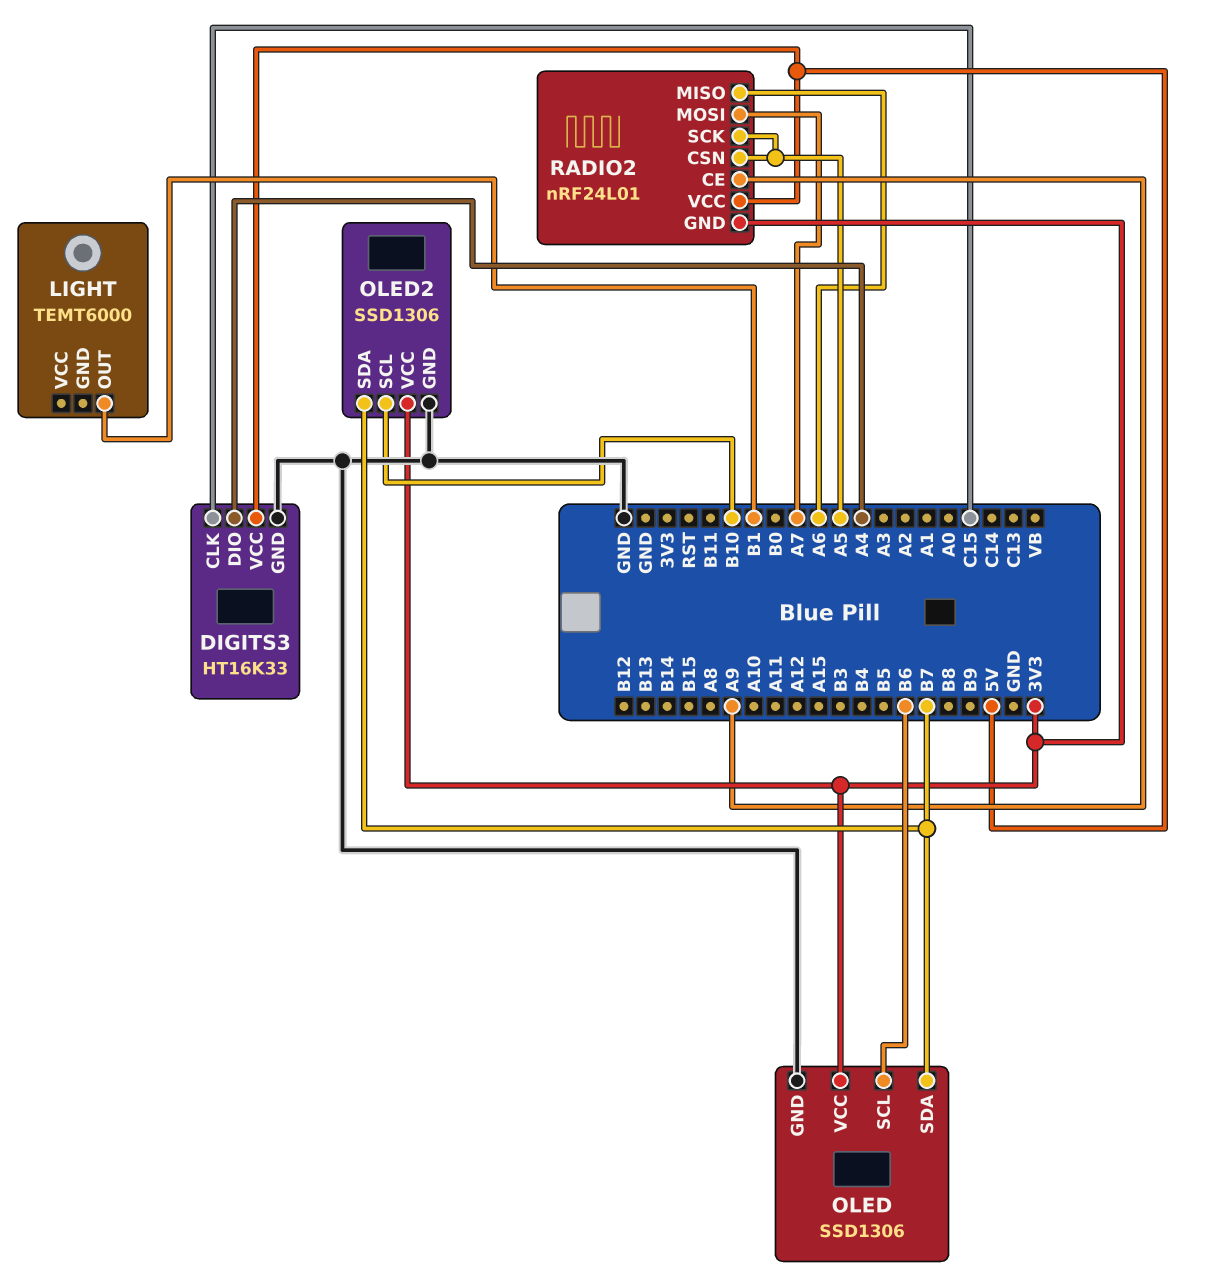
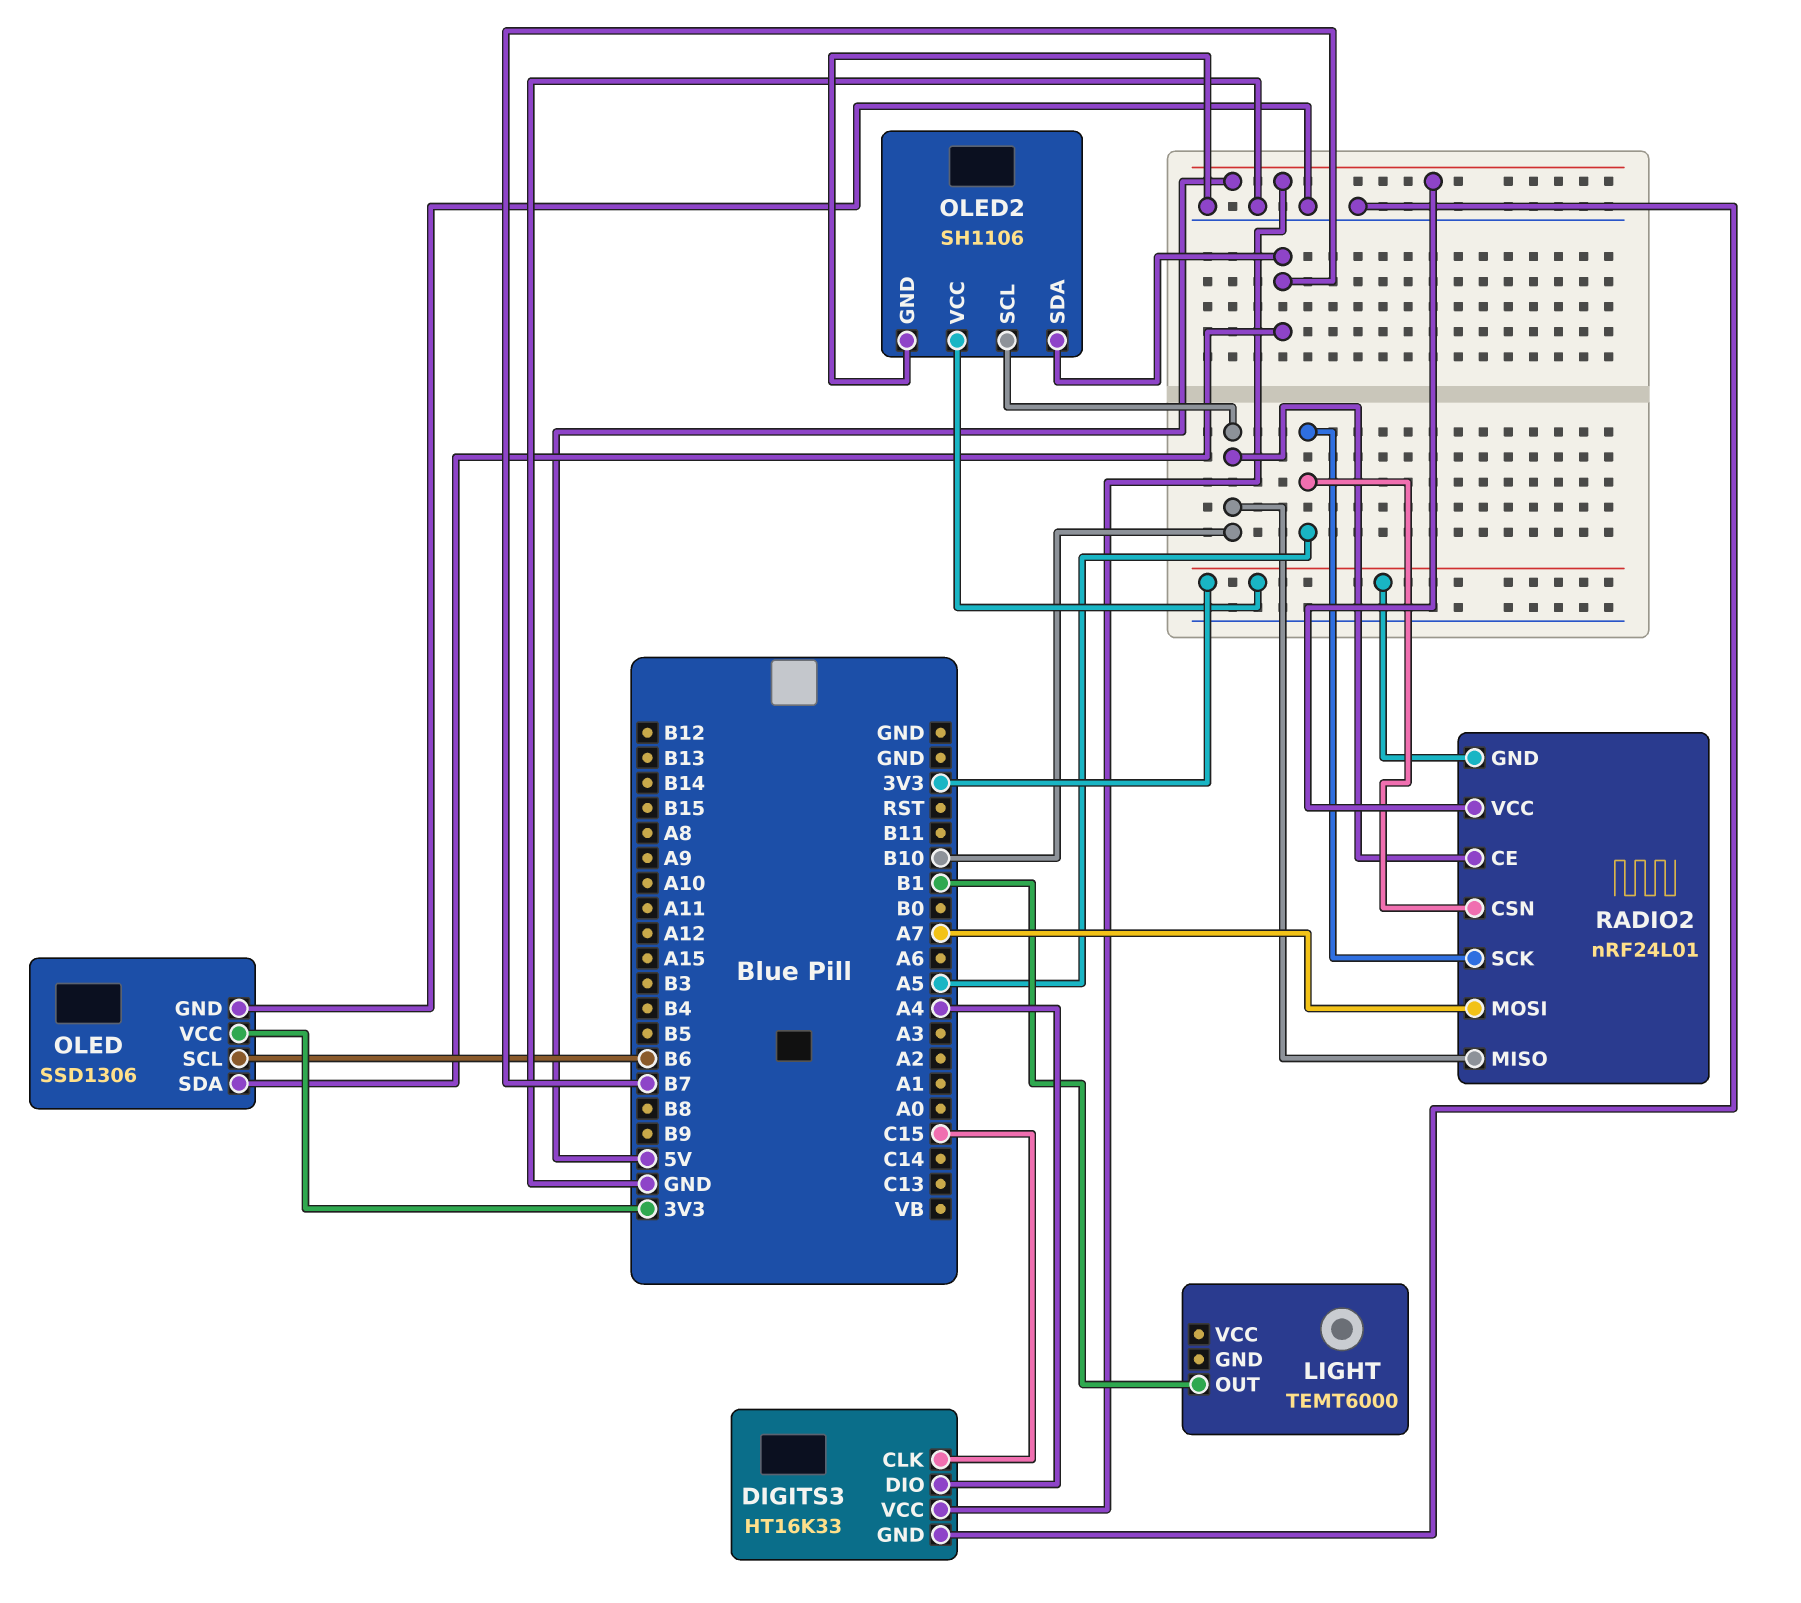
OLED2: SSD1306 -> SH1106
RADIO2 pin CE: A9 -> B10
RADIO2 pin MISO: A6 -> B10

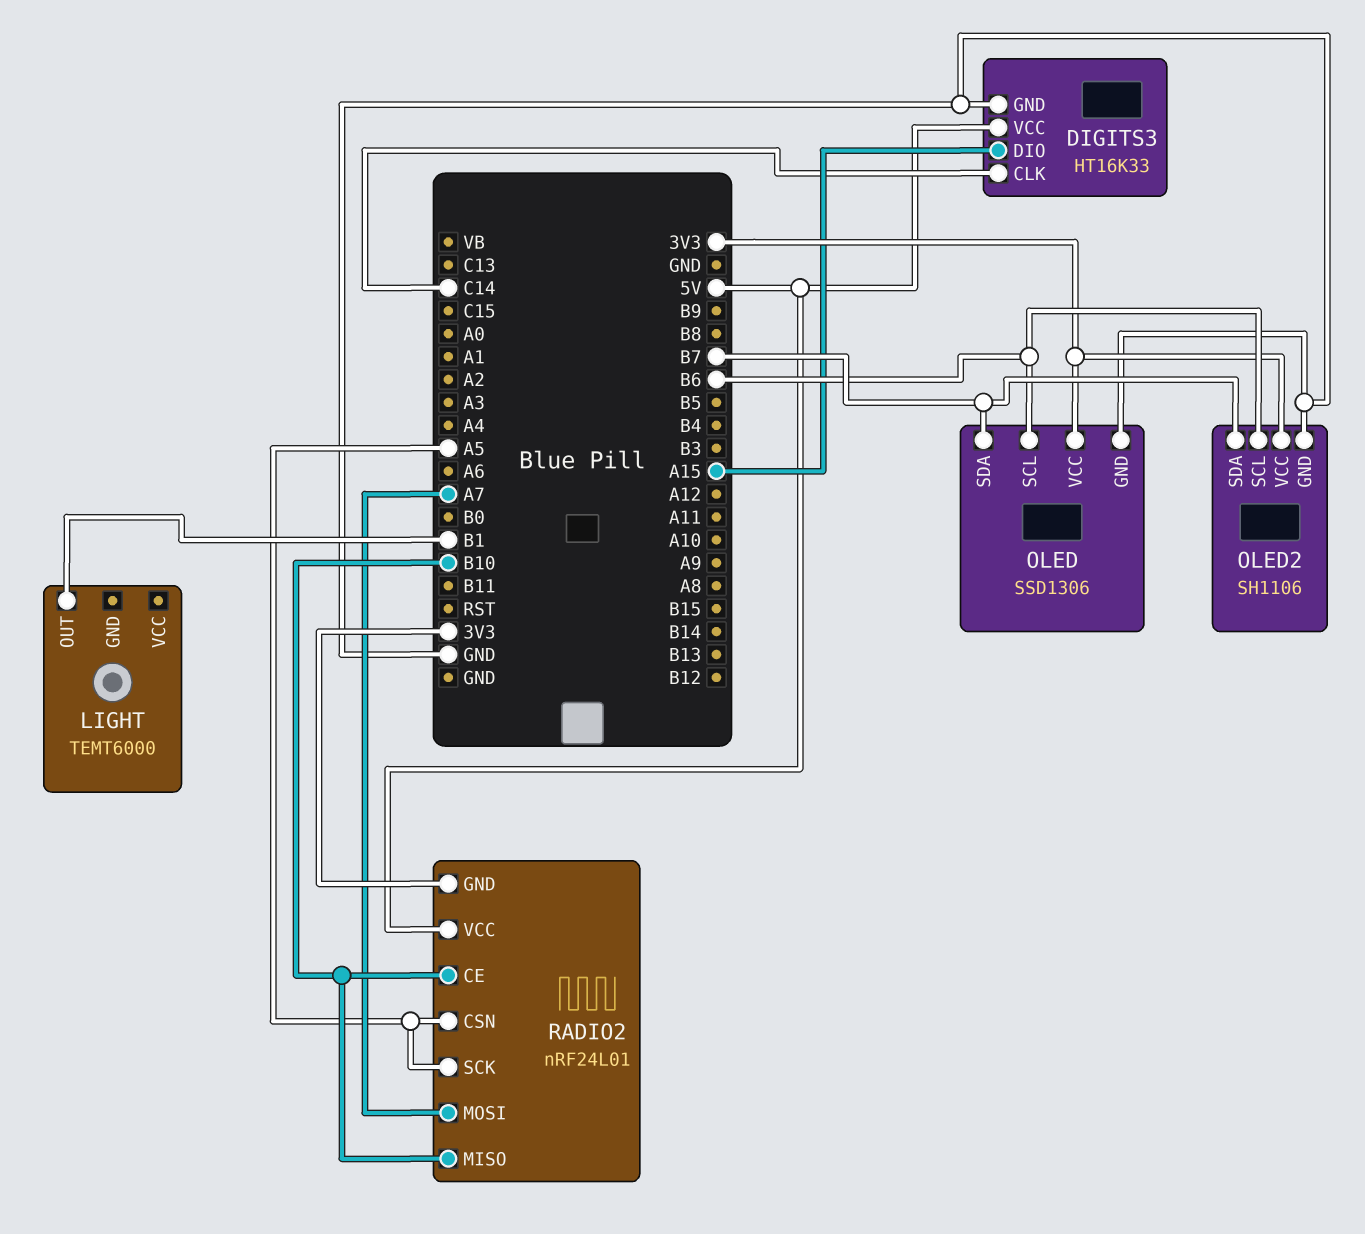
DIGITS3 pin CLK: C15 -> C14
DIGITS3 pin DIO: A4 -> A15
OLED2 pin SCL: B10 -> B6

